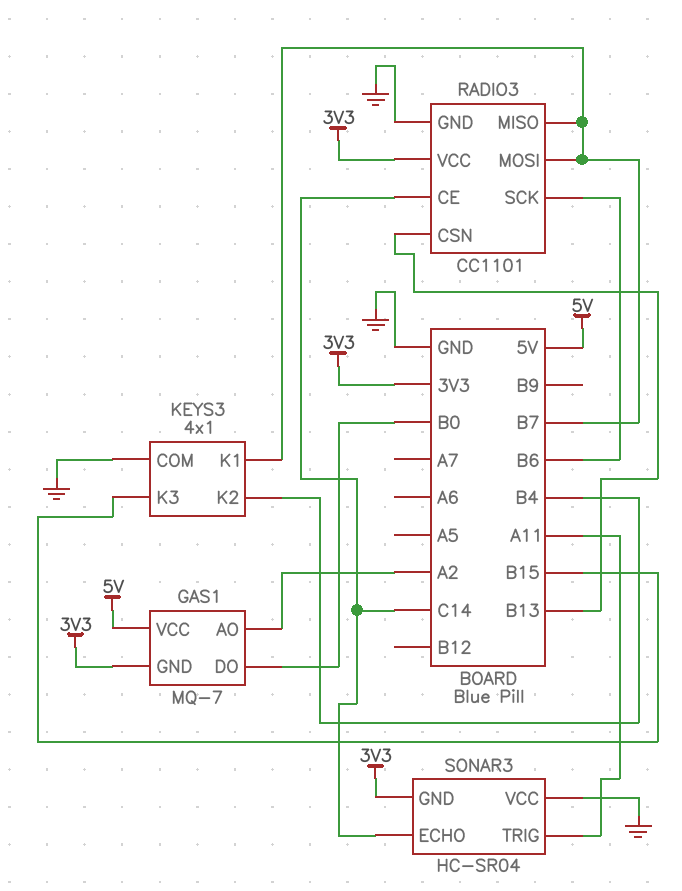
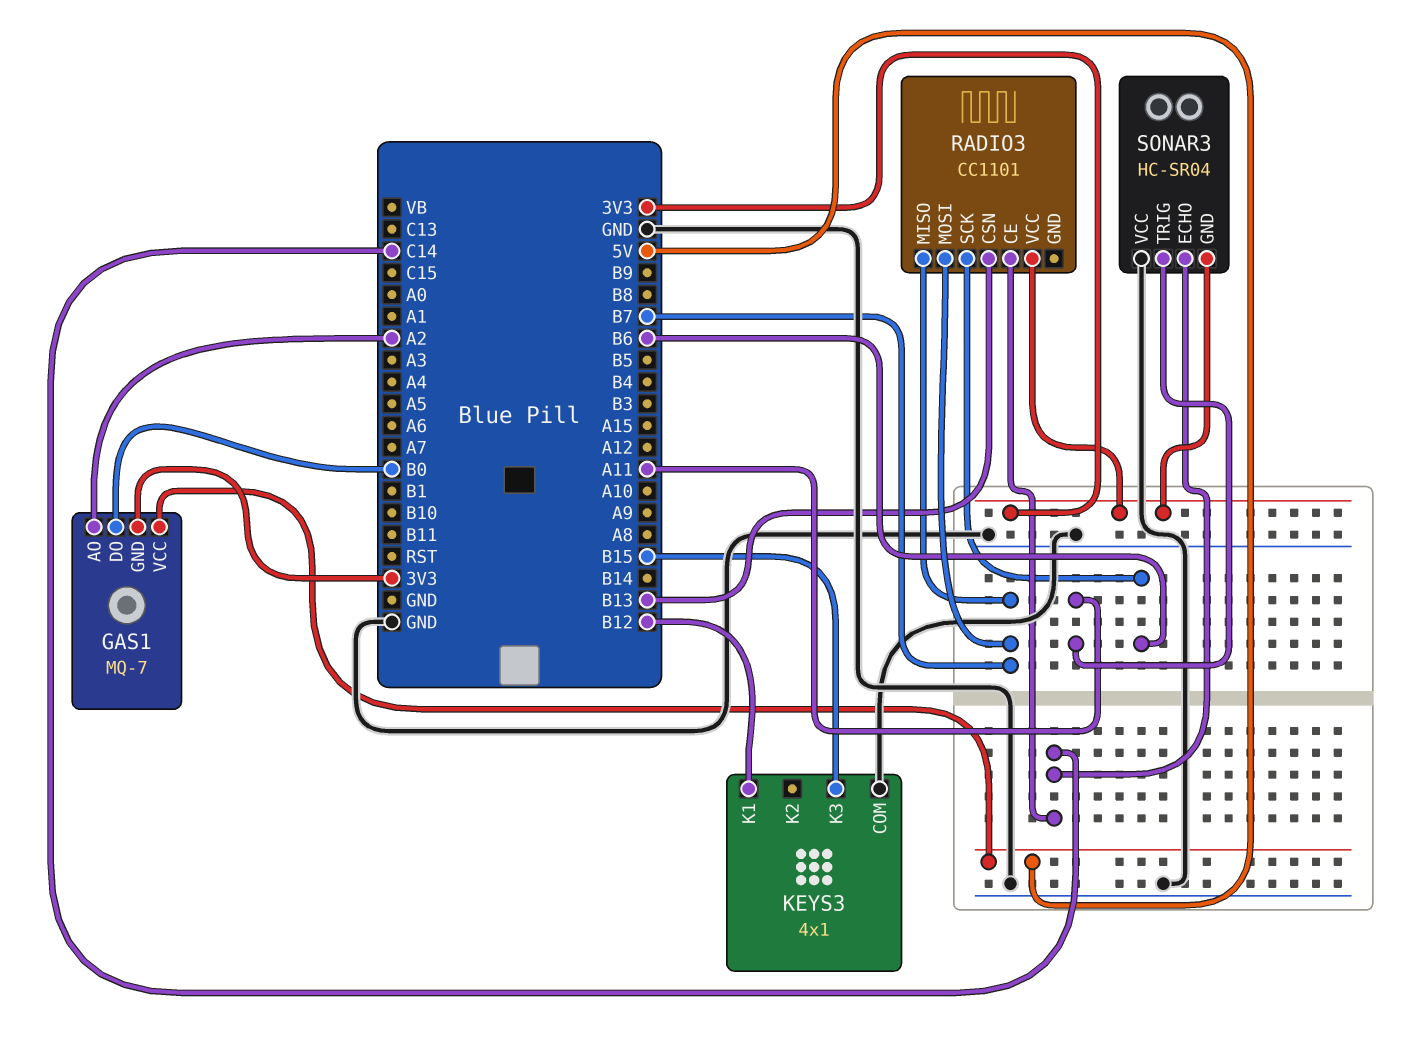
KEYS3 pin K1: B7 -> B12
KEYS3 pin K2: B4 -> none
RADIO3 pin GND: GND -> none

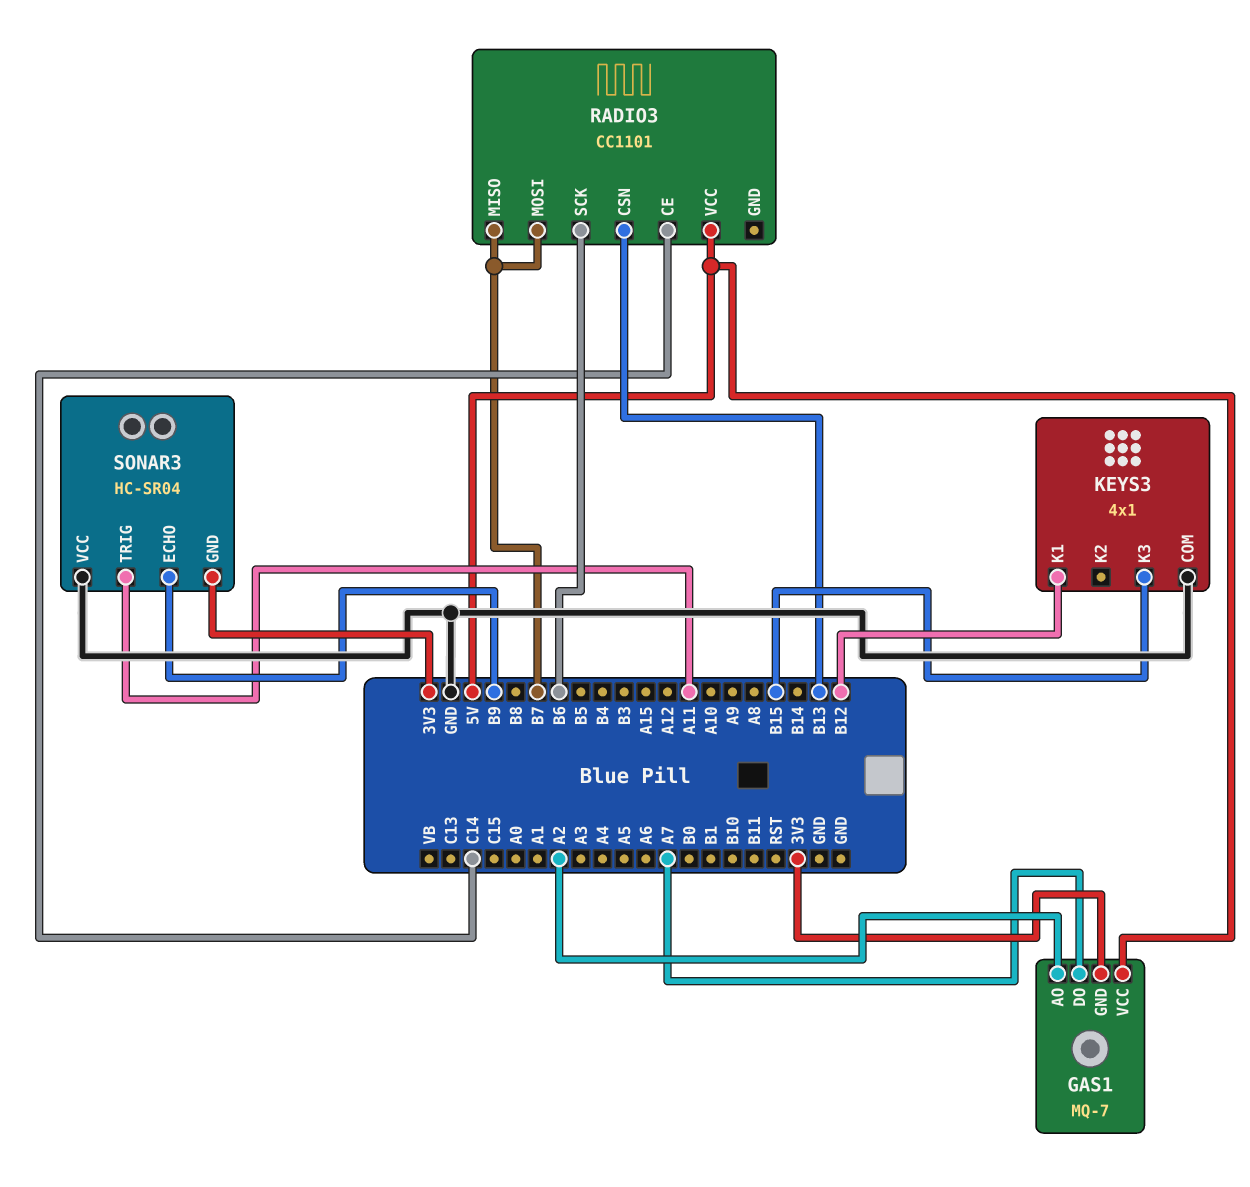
GAS1 pin DO: B0 -> A7
RADIO3 pin VCC: 3V3 -> 5V
SONAR3 pin ECHO: C14 -> B9

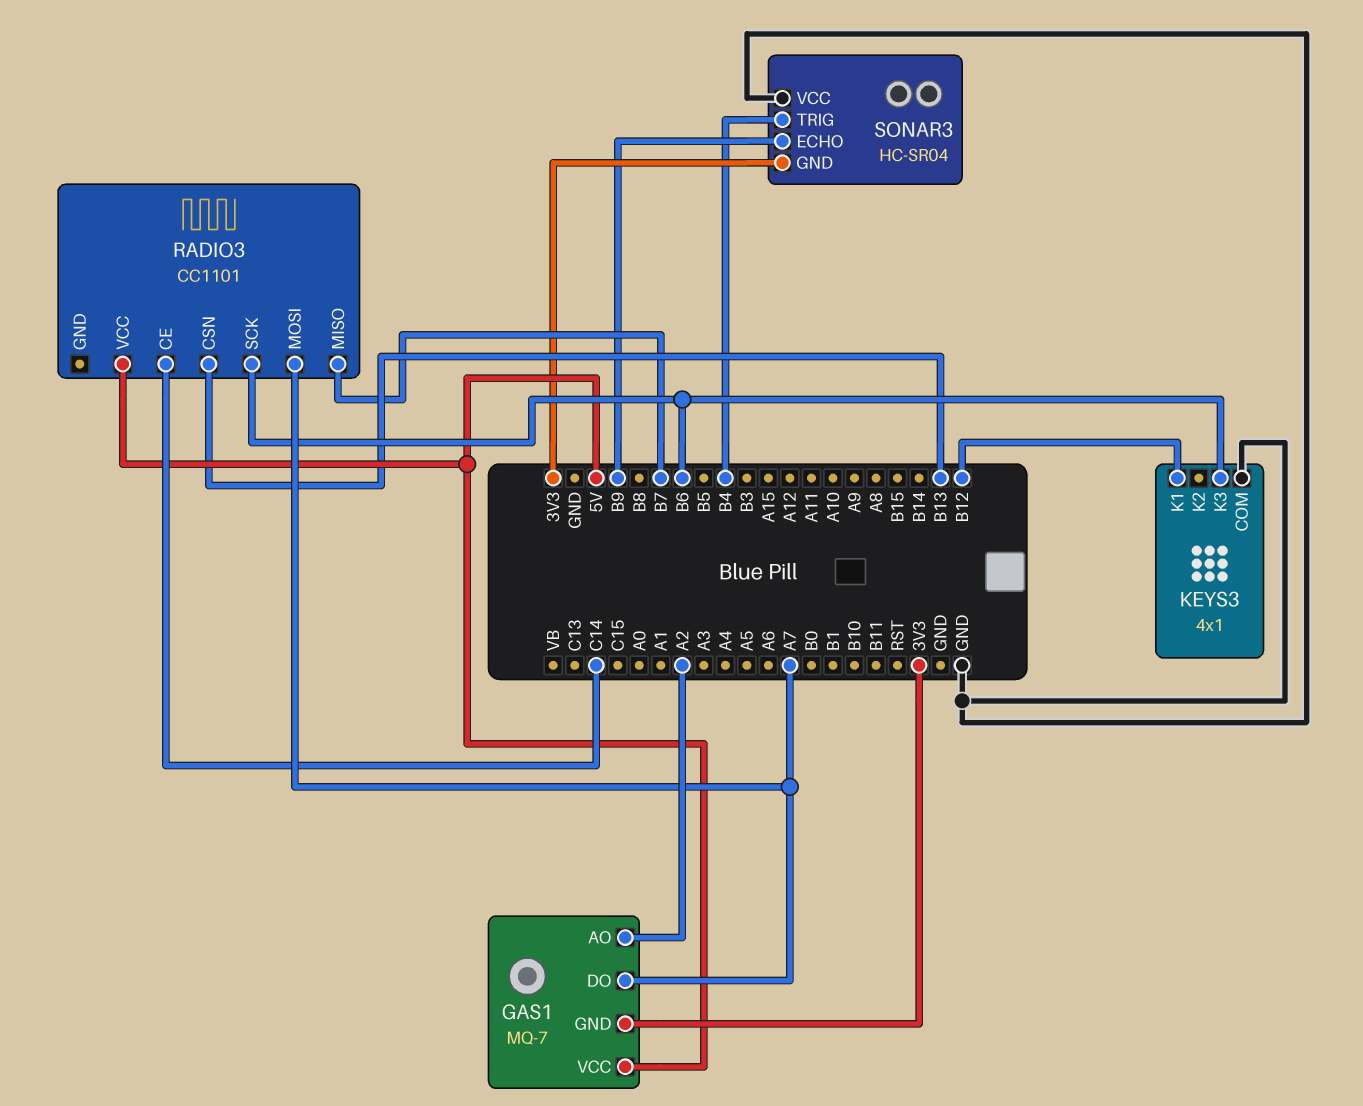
KEYS3 pin K3: B15 -> B6
RADIO3 pin MOSI: B7 -> A7
SONAR3 pin TRIG: A11 -> B4

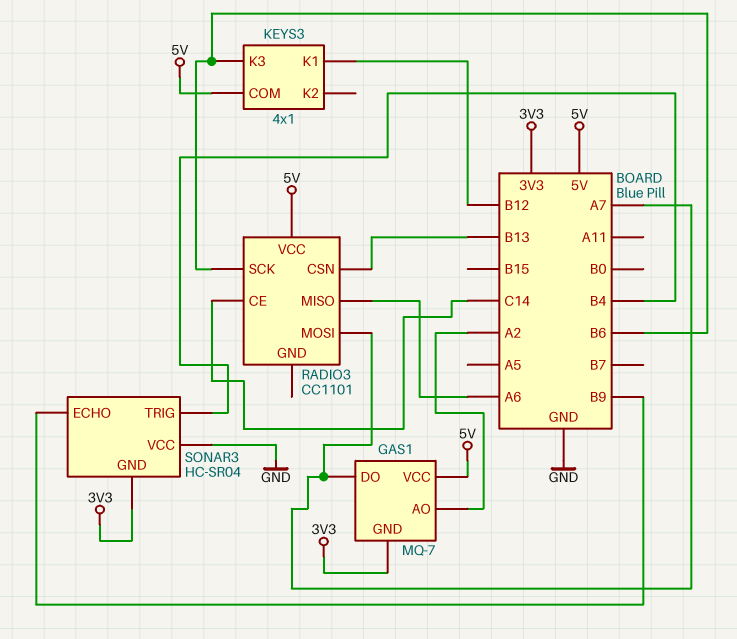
KEYS3 pin COM: GND -> 5V
RADIO3 pin MISO: B7 -> A6

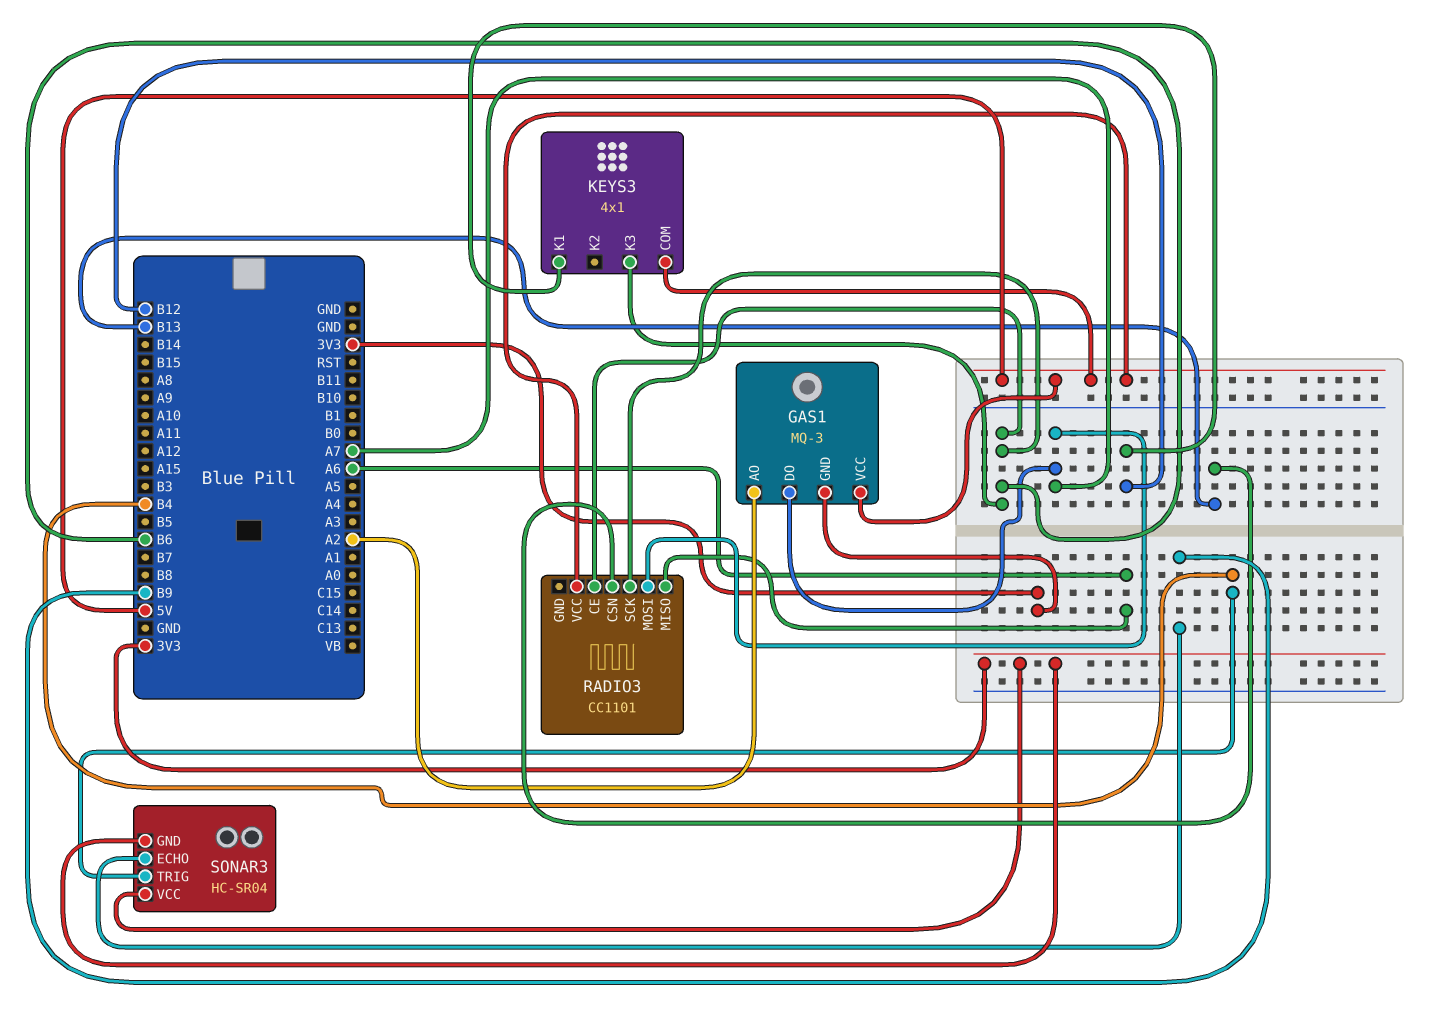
GAS1: MQ-7 -> MQ-3
RADIO3 pin CE: C14 -> B6
SONAR3 pin VCC: GND -> 3V3

